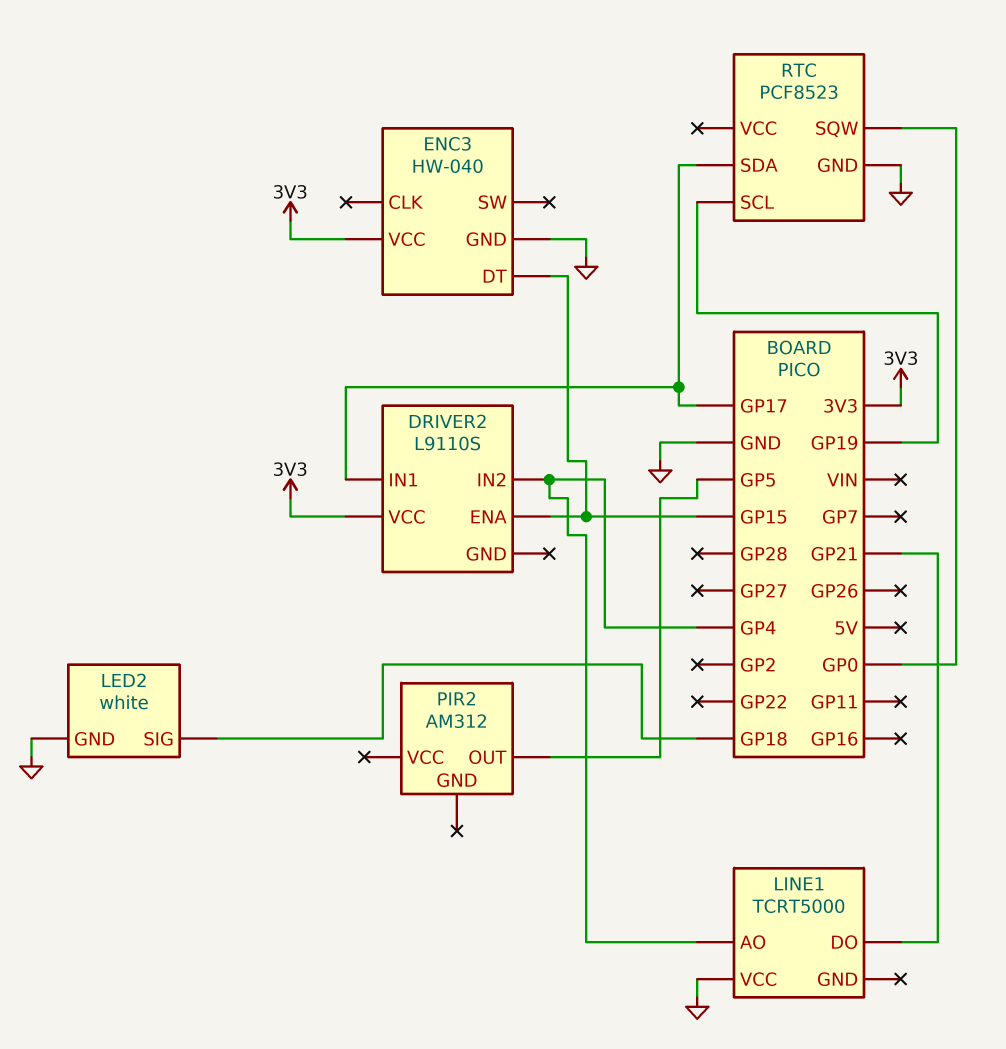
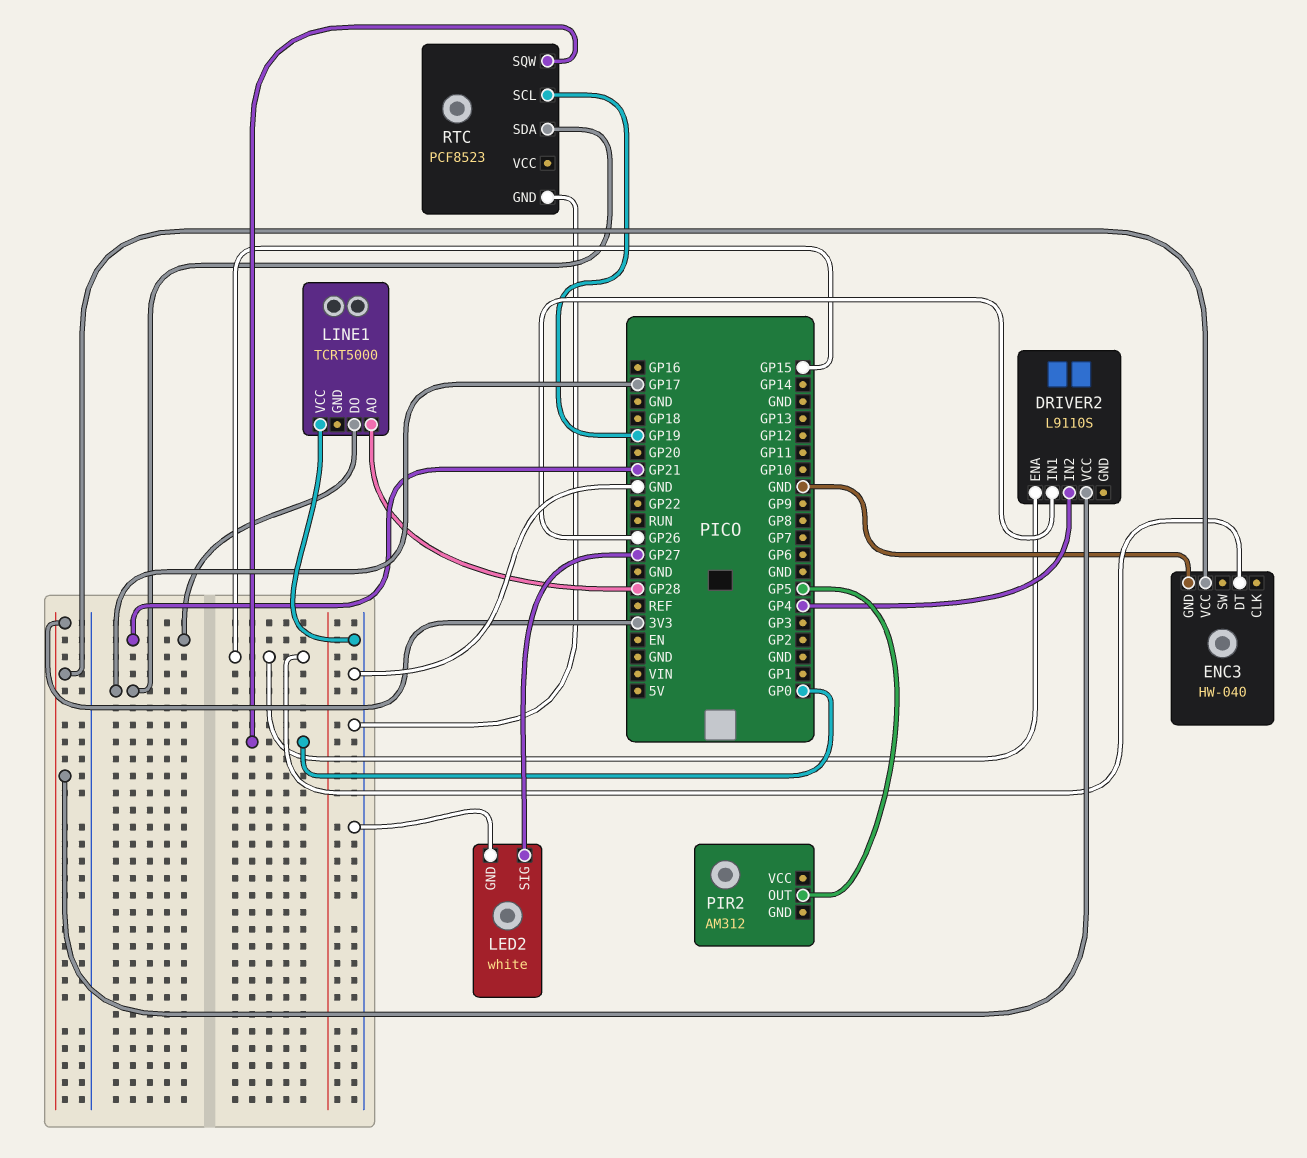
DRIVER2 pin IN1: GP17 -> GP26
LED2 pin SIG: GP18 -> GP27
LINE1 pin AO: GP4 -> GP28

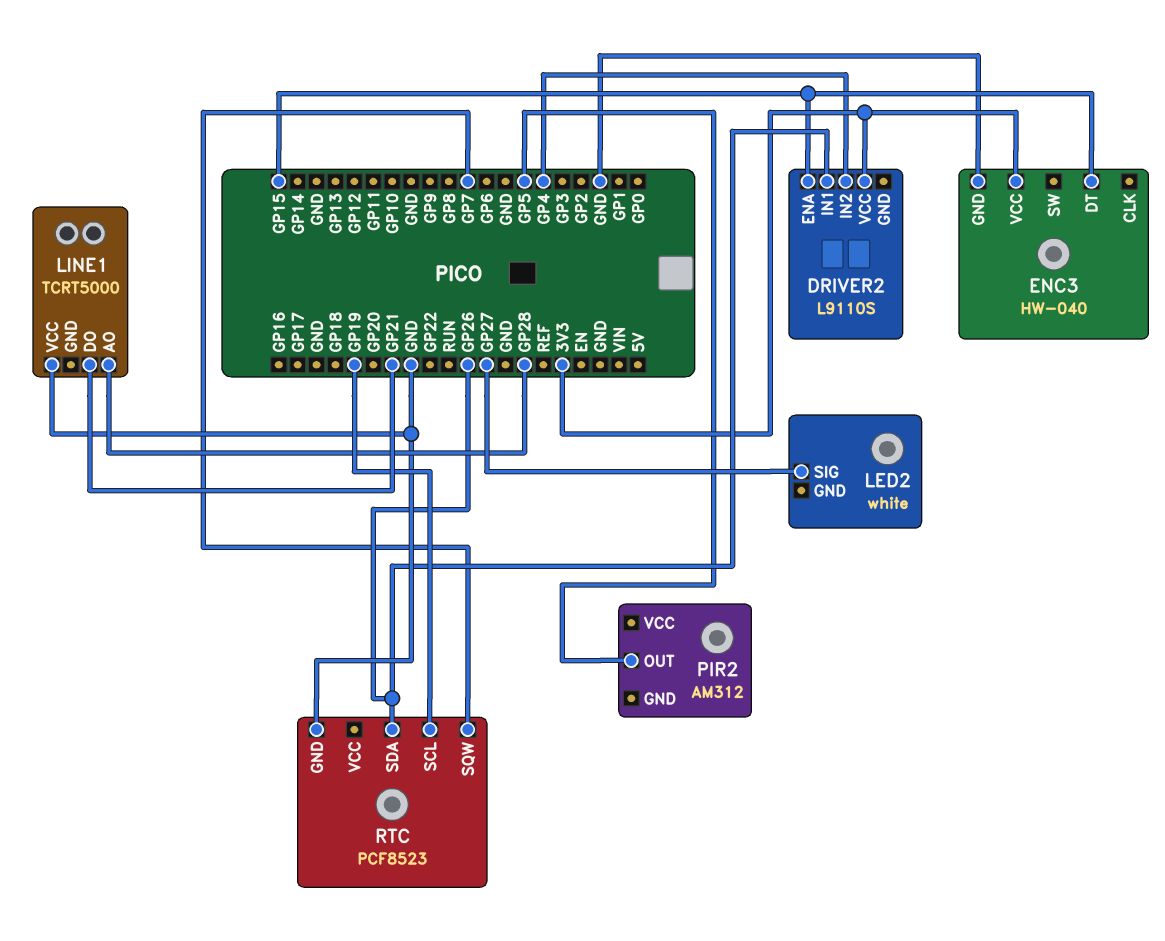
LED2 pin GND: GND -> none
RTC pin SDA: GP17 -> GP26
RTC pin SQW: GP0 -> GP7

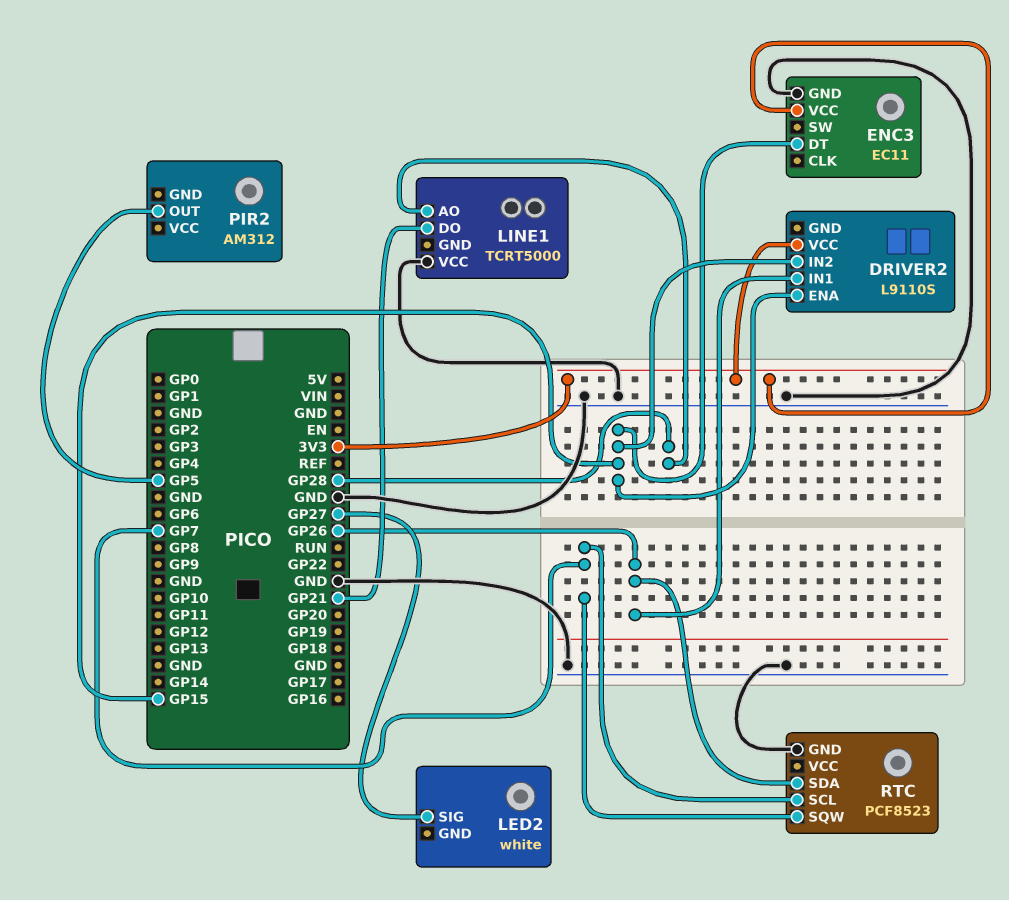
DRIVER2 pin IN2: GP4 -> GP15
ENC3: HW-040 -> EC11
RTC pin SCL: GP19 -> GP7

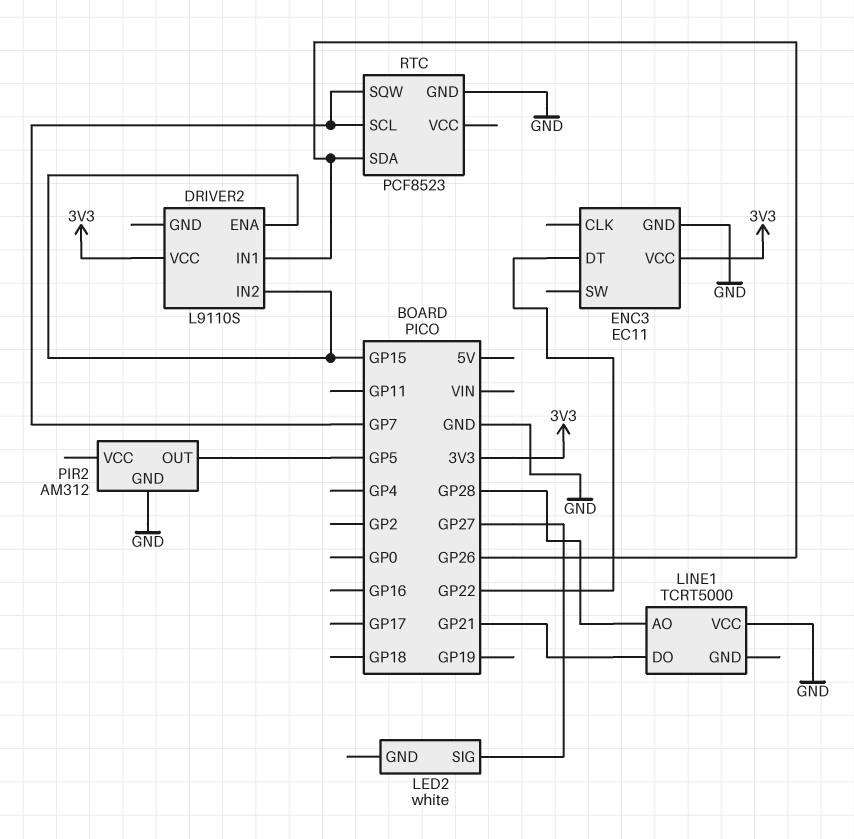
ENC3 pin DT: GP15 -> GP22
PIR2 pin GND: none -> GND

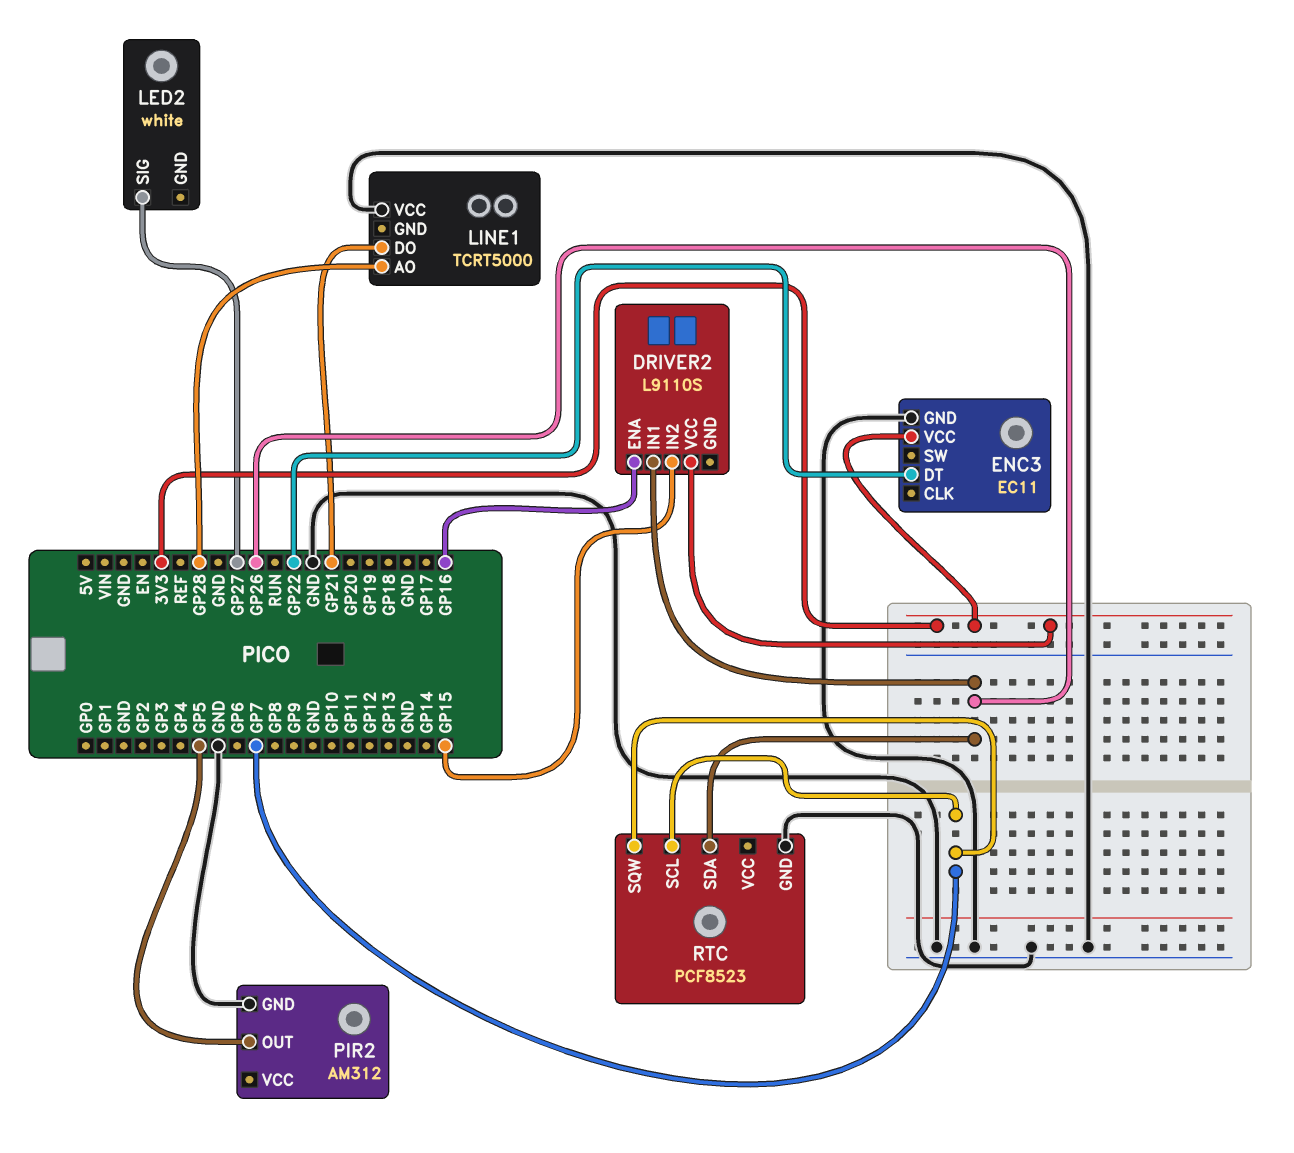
DRIVER2 pin ENA: GP15 -> GP16

